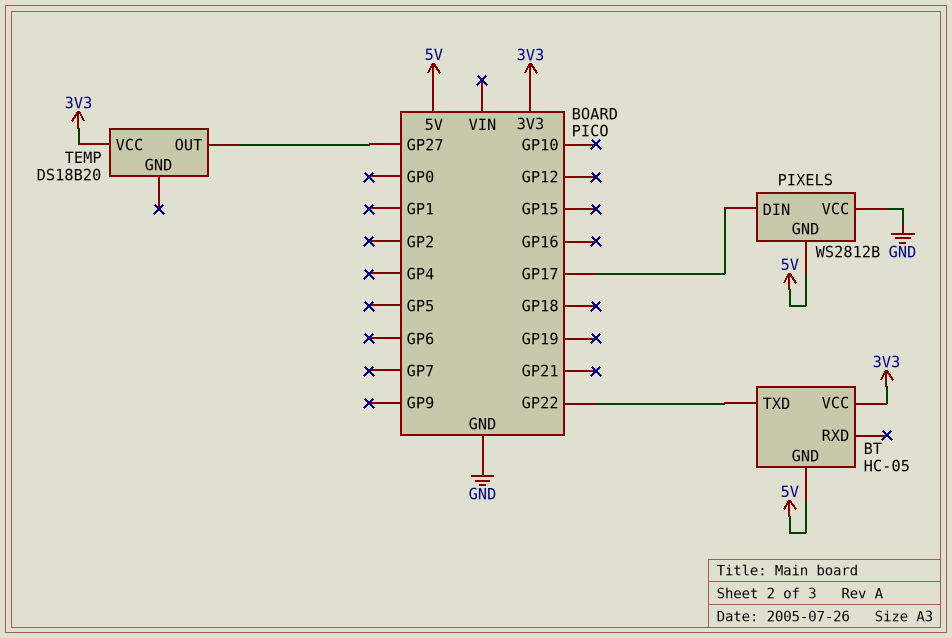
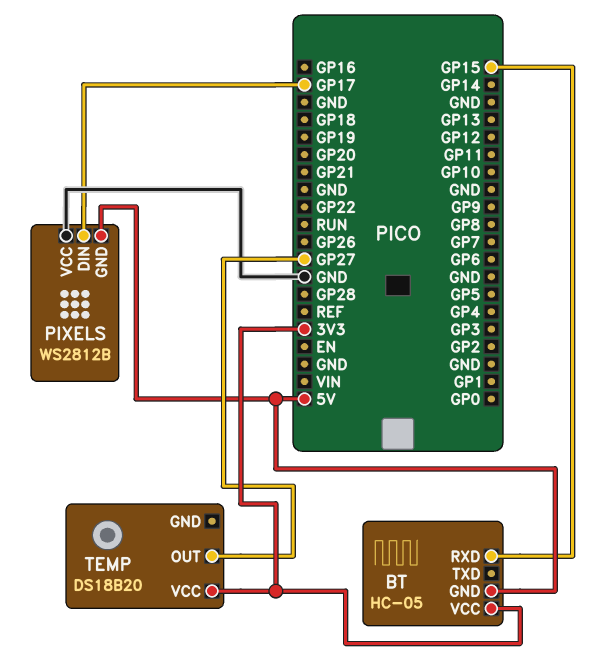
BT pin RXD: none -> GP15
BT pin TXD: GP22 -> none

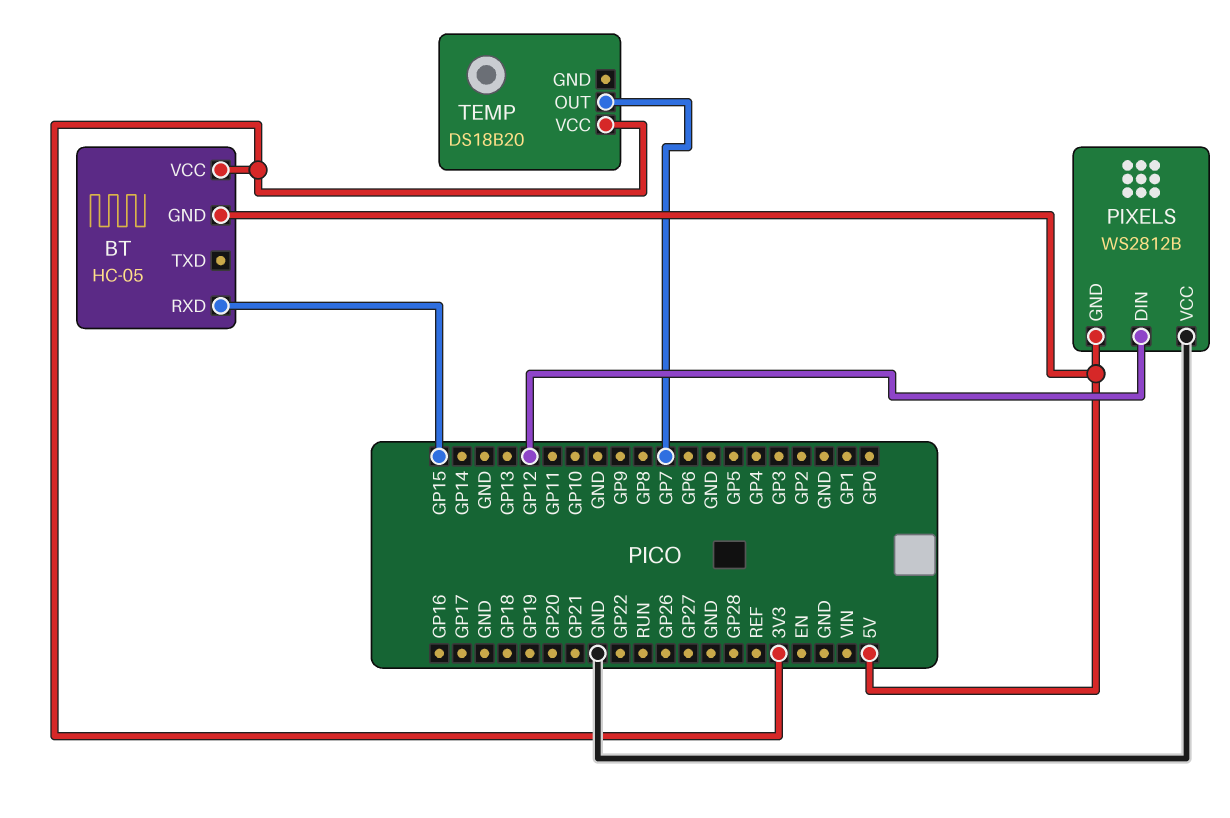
PIXELS pin DIN: GP17 -> GP12
TEMP pin OUT: GP27 -> GP7

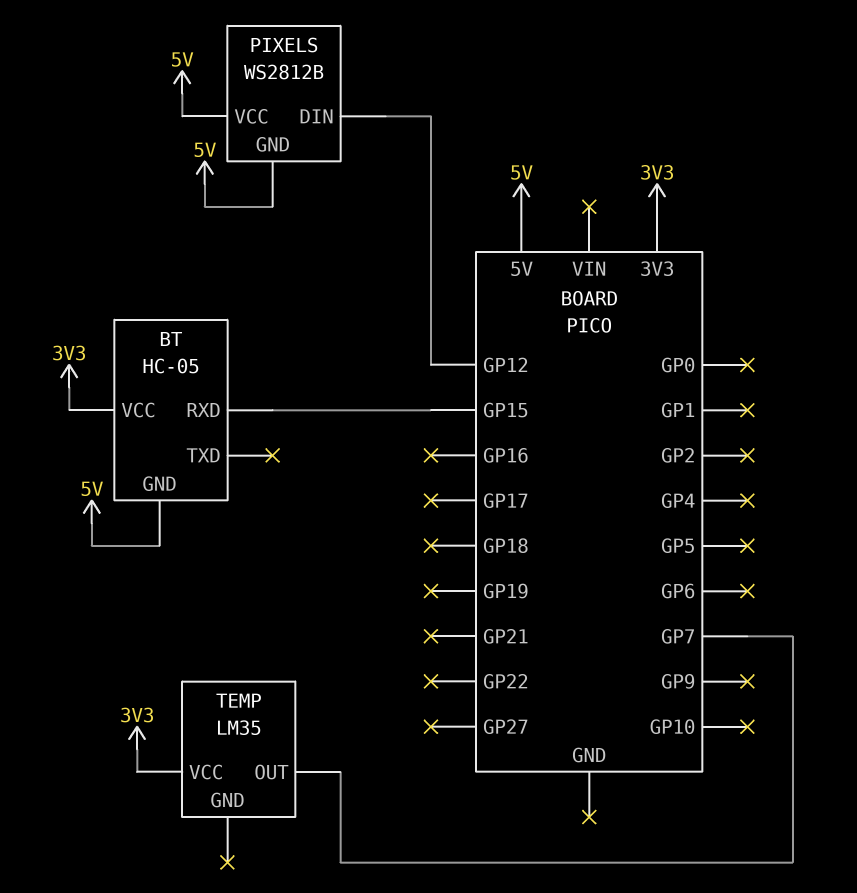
PIXELS pin VCC: GND -> 5V
TEMP: DS18B20 -> LM35

